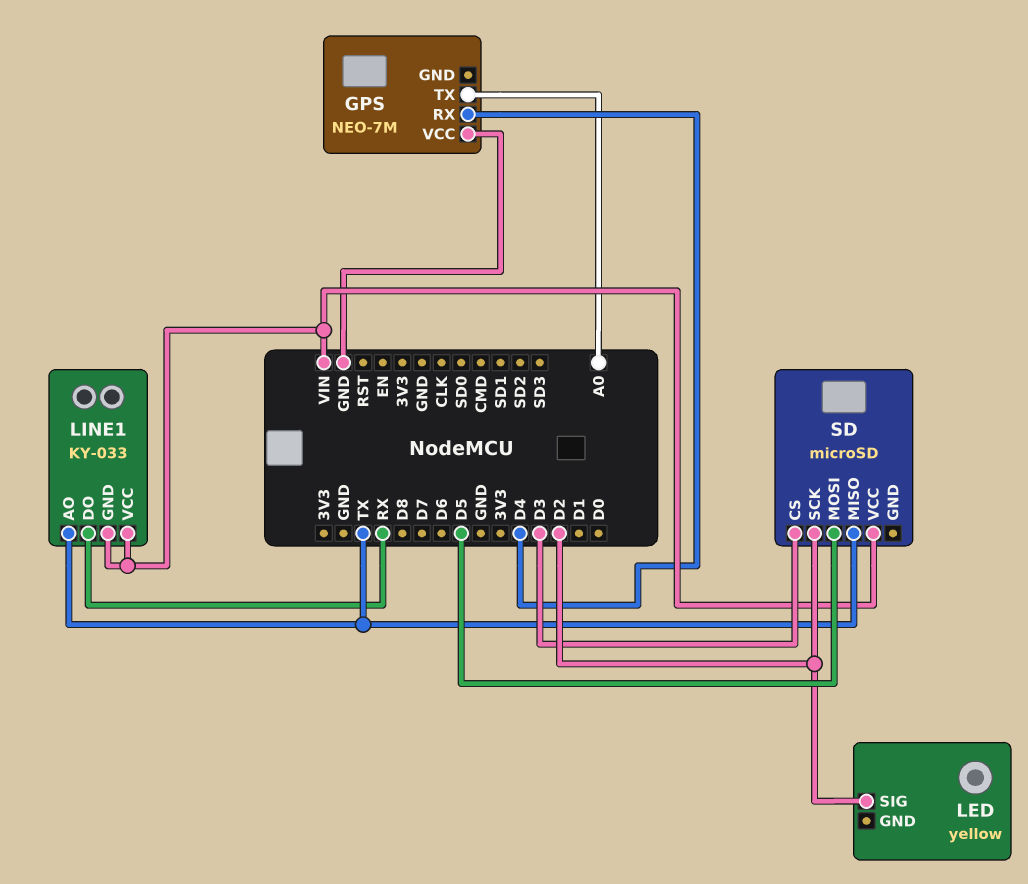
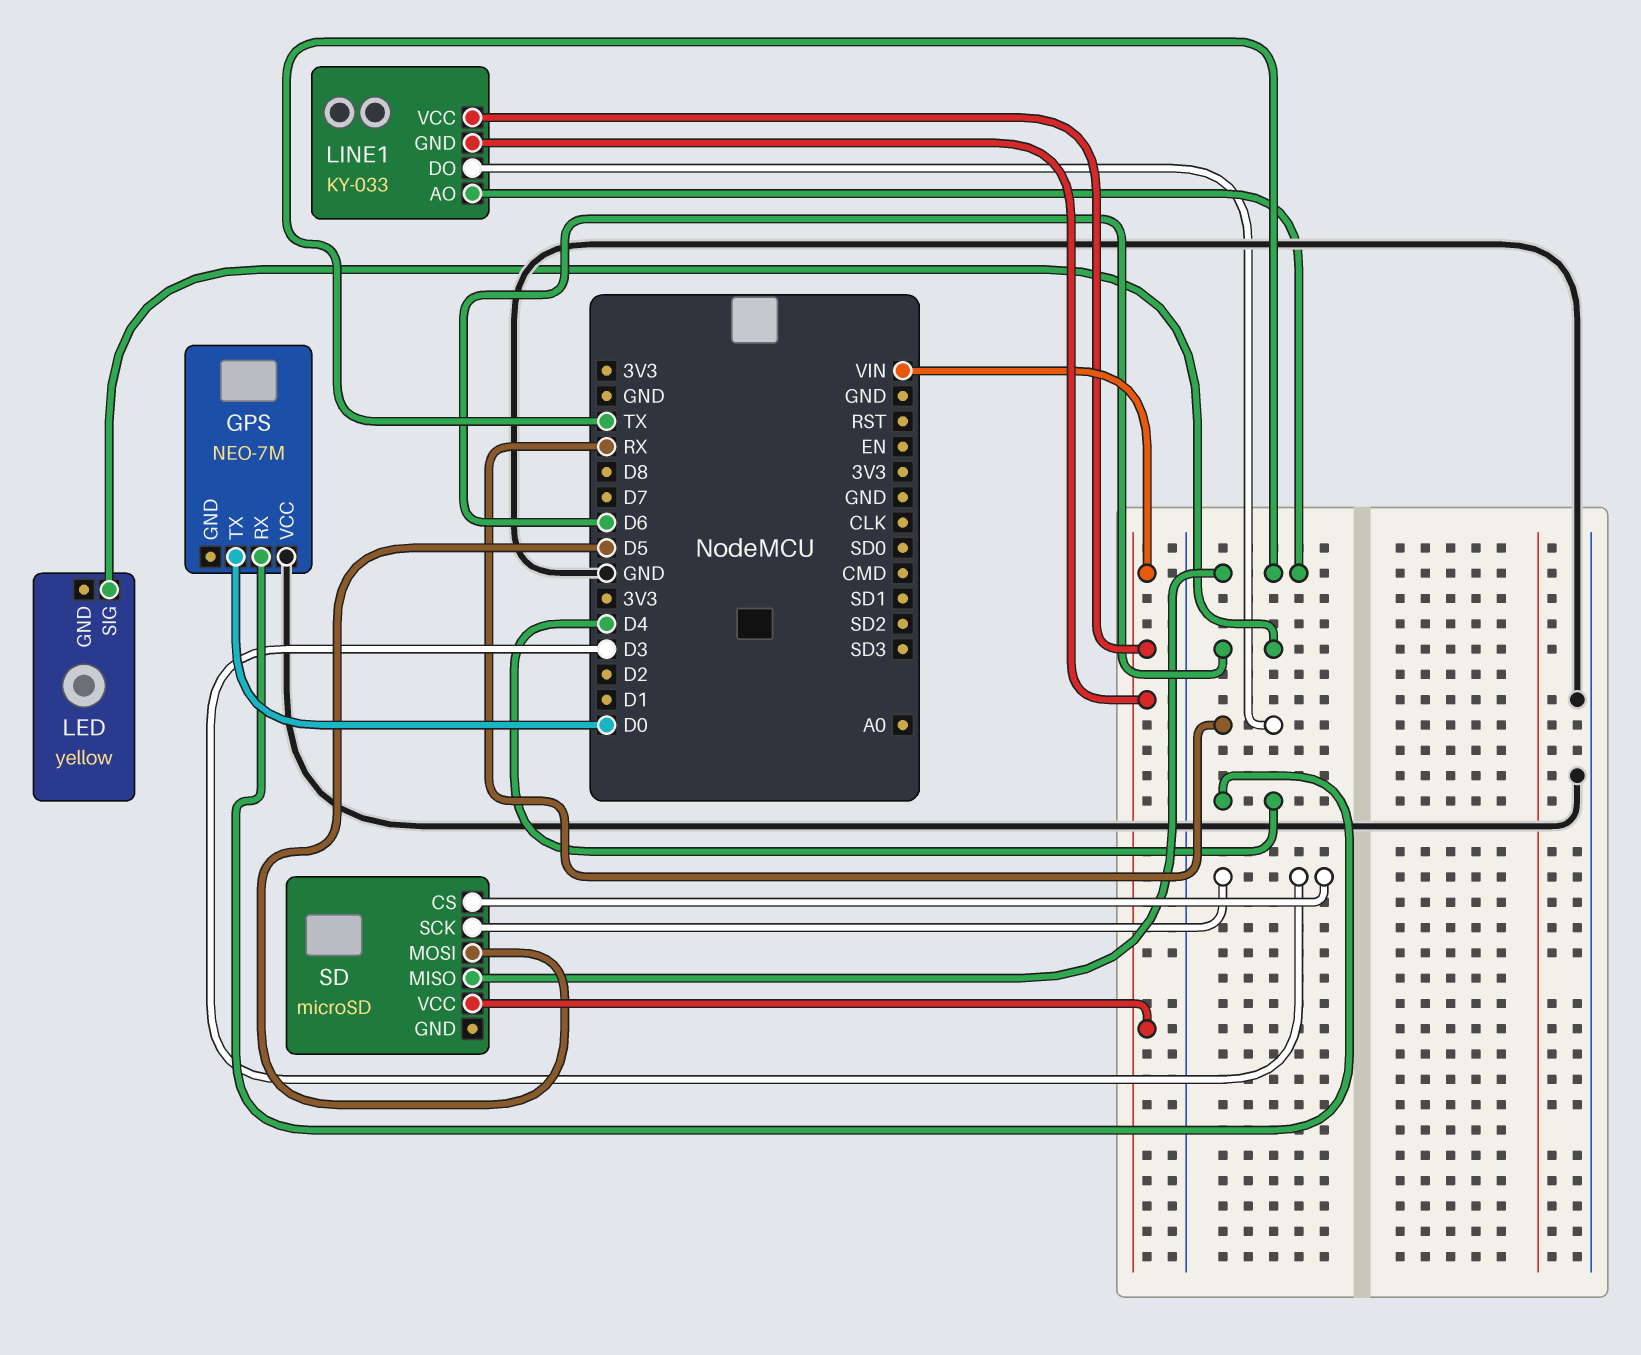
GPS pin TX: A0 -> D0
LED pin SIG: D2 -> D6
SD pin SCK: D2 -> D3

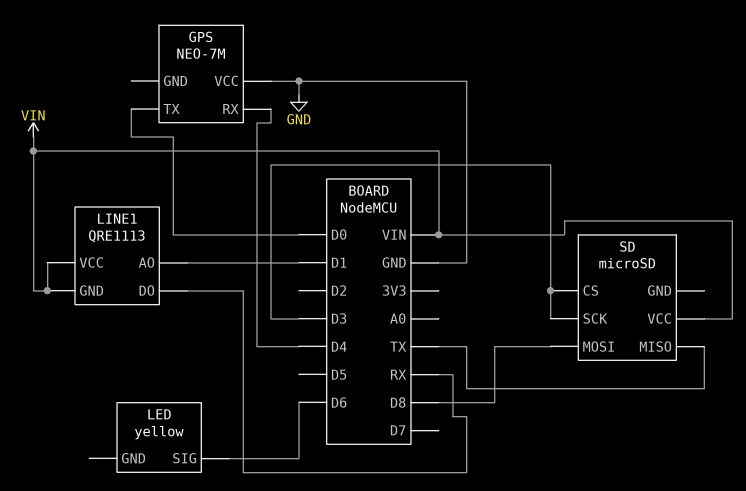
LINE1: KY-033 -> QRE1113
LINE1 pin AO: TX -> D1
SD pin MOSI: D5 -> D8

